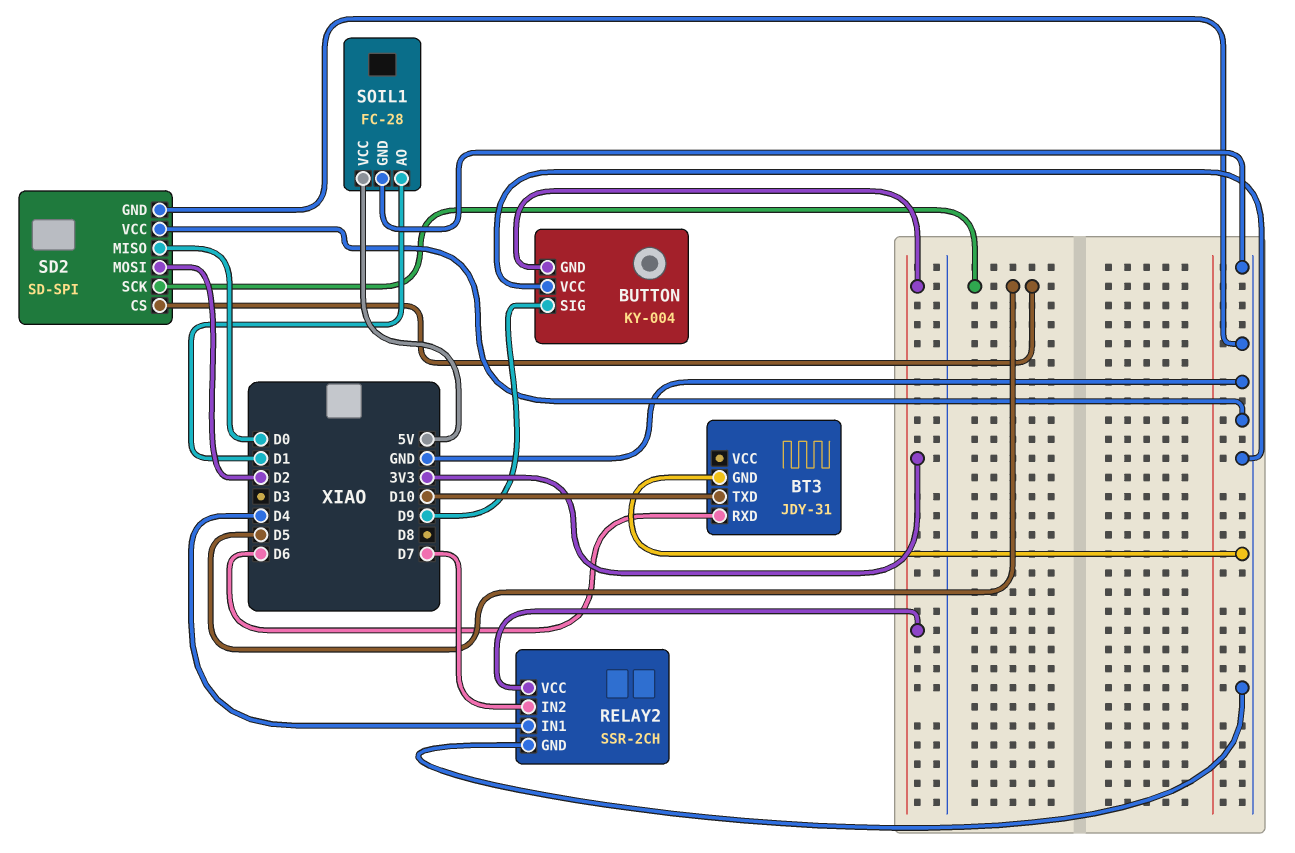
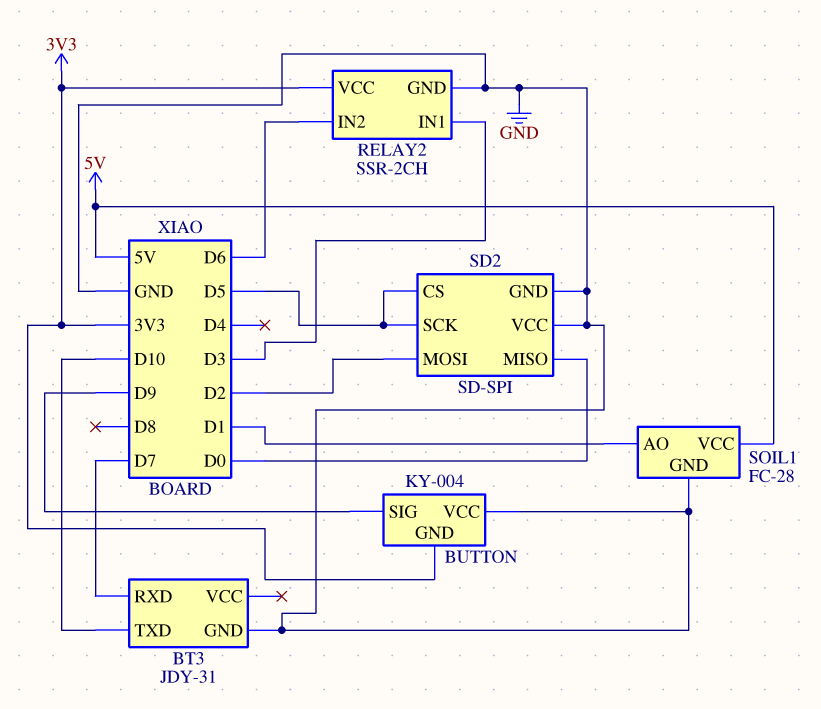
BT3 pin RXD: D6 -> D7
RELAY2 pin IN1: D4 -> D3
RELAY2 pin IN2: D7 -> D6

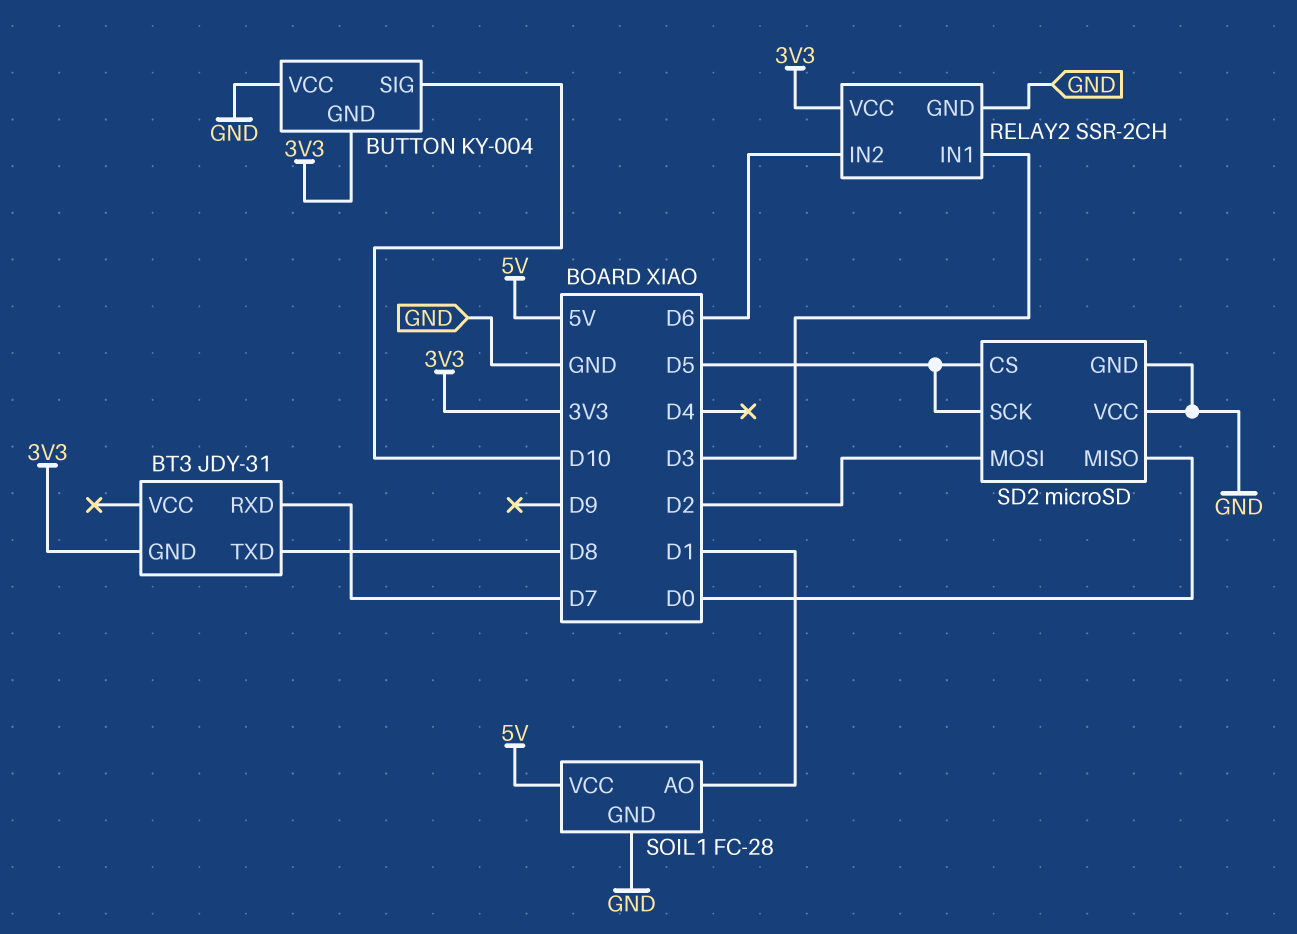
BT3 pin GND: GND -> 3V3
BT3 pin TXD: D10 -> D8
BUTTON pin SIG: D9 -> D10
SD2: SD-SPI -> microSD

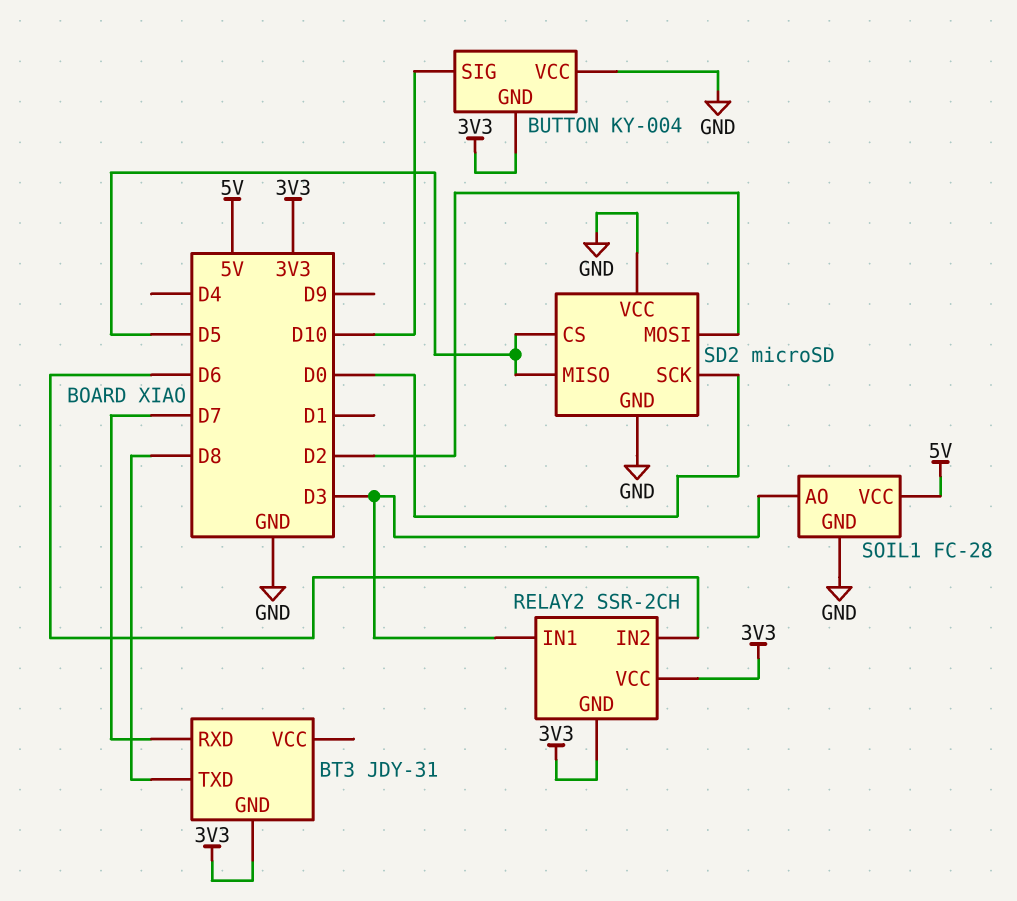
RELAY2 pin GND: GND -> 3V3
SD2 pin MISO: D0 -> D5
SD2 pin SCK: D5 -> D0
SOIL1 pin AO: D1 -> D3

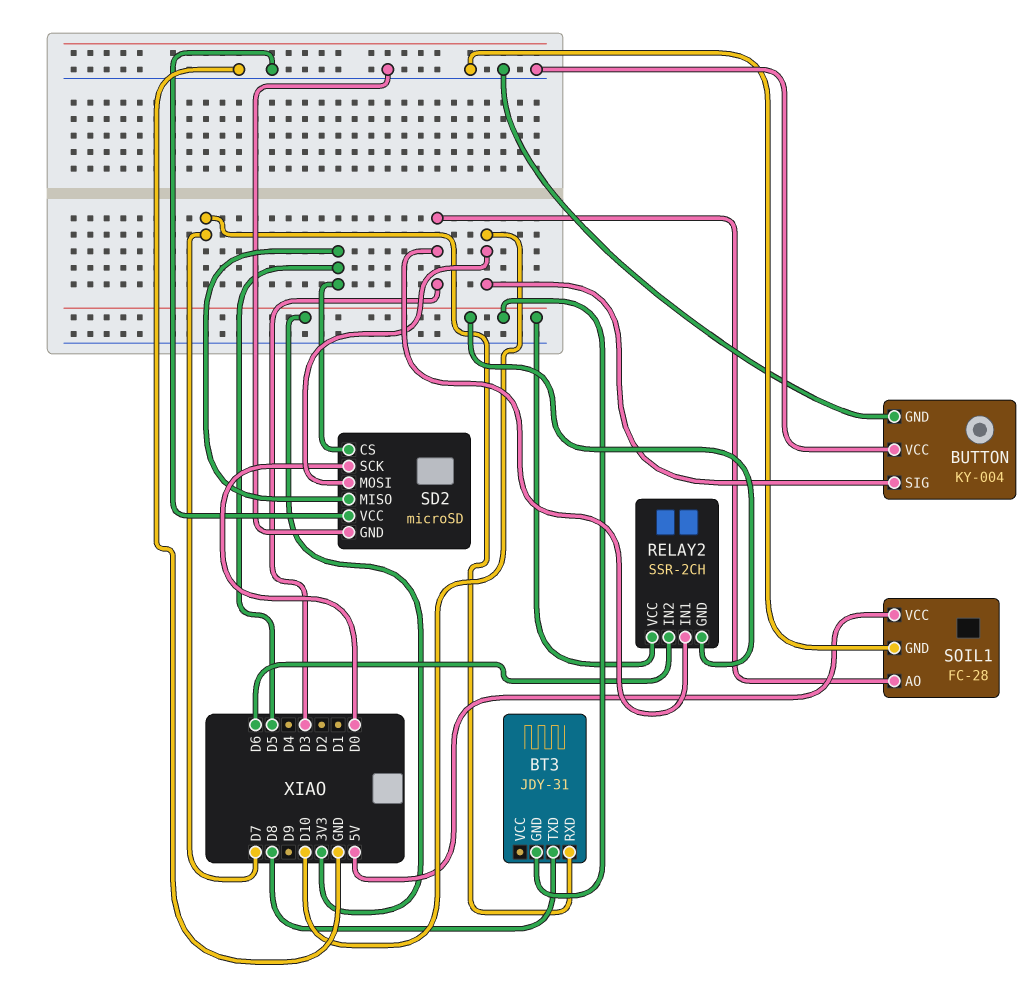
BUTTON pin GND: 3V3 -> GND
SD2 pin MOSI: D2 -> D10

